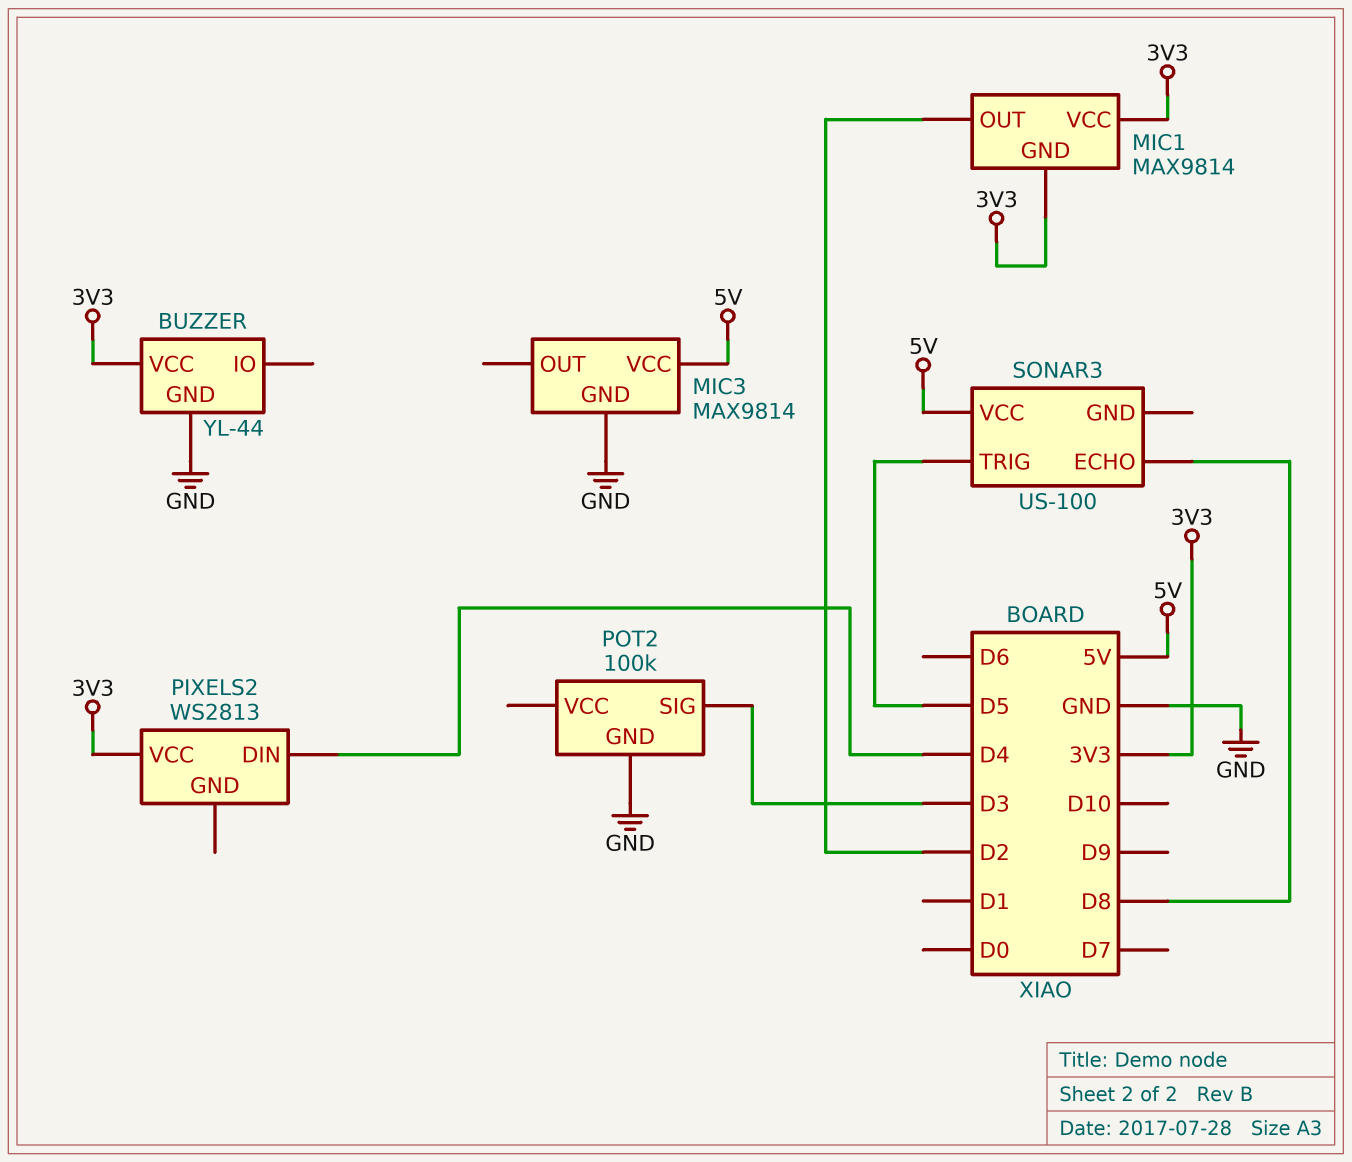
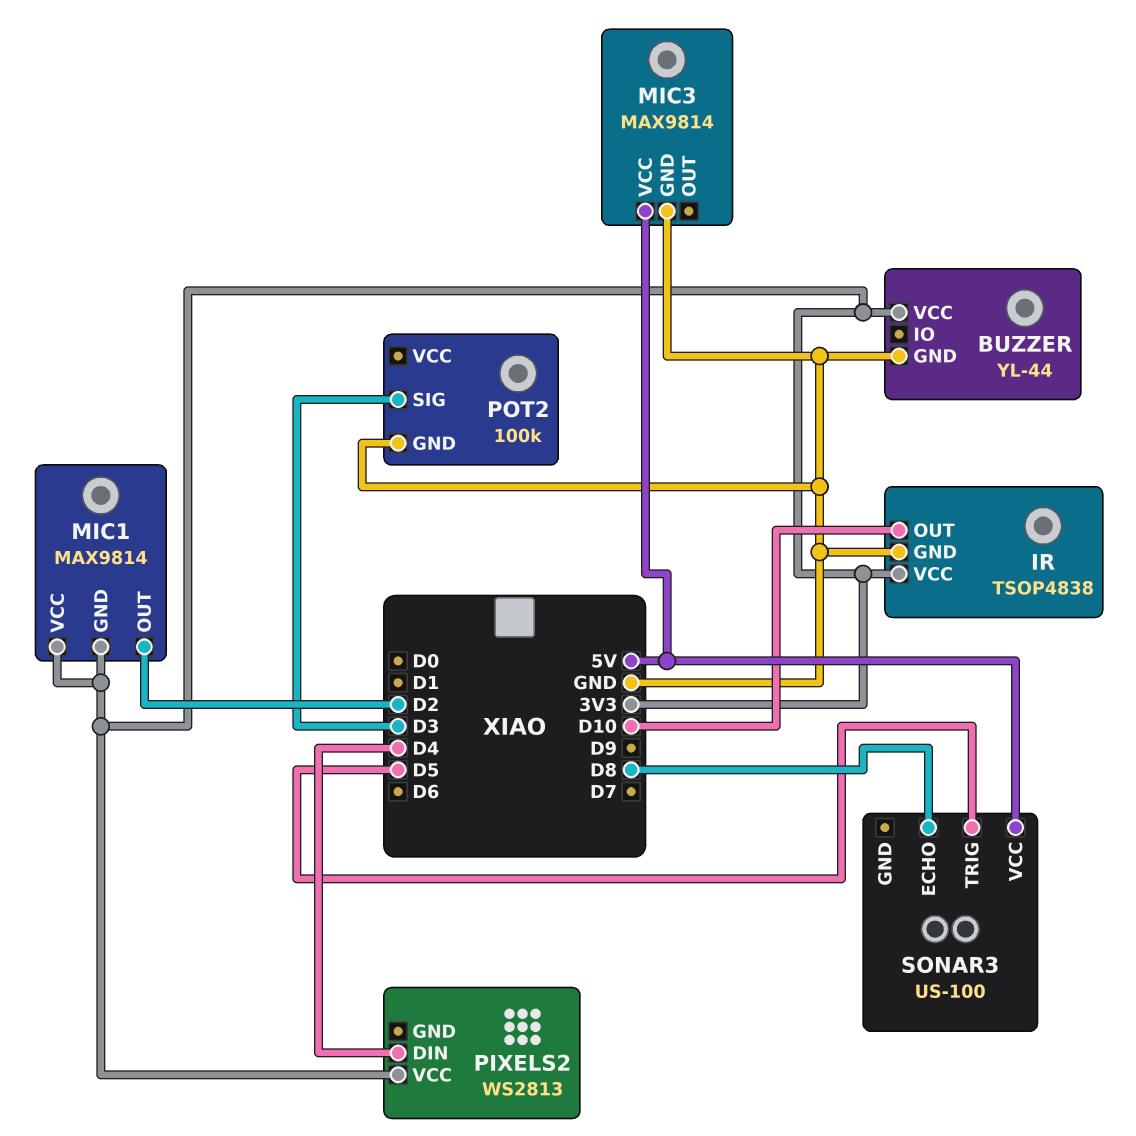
IR: none -> TSOP4838
IR pin GND: none -> GND
IR pin OUT: none -> D10
IR pin VCC: none -> 3V3

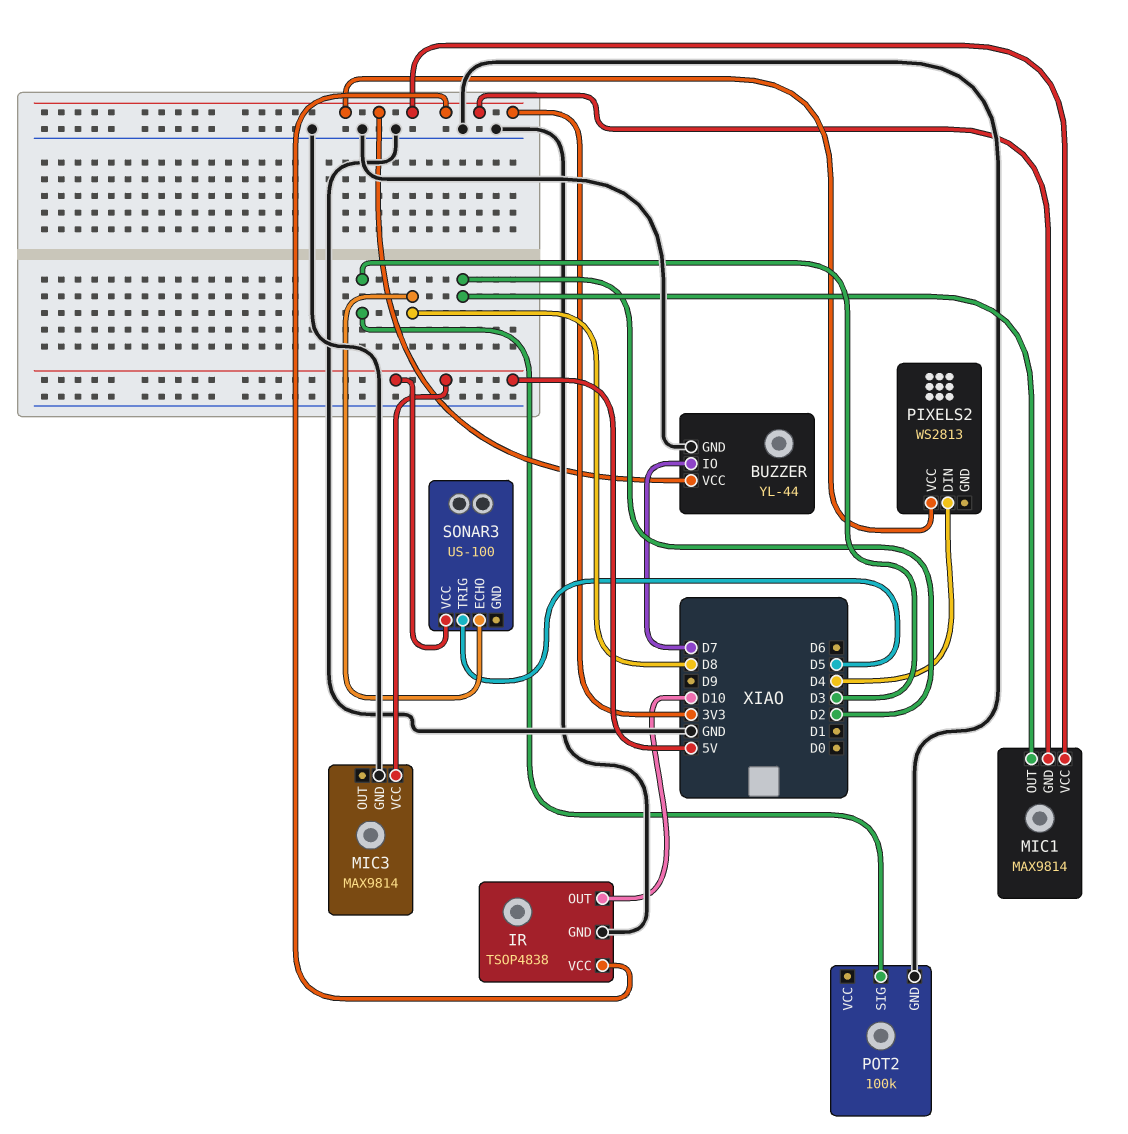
BUZZER pin IO: none -> D7

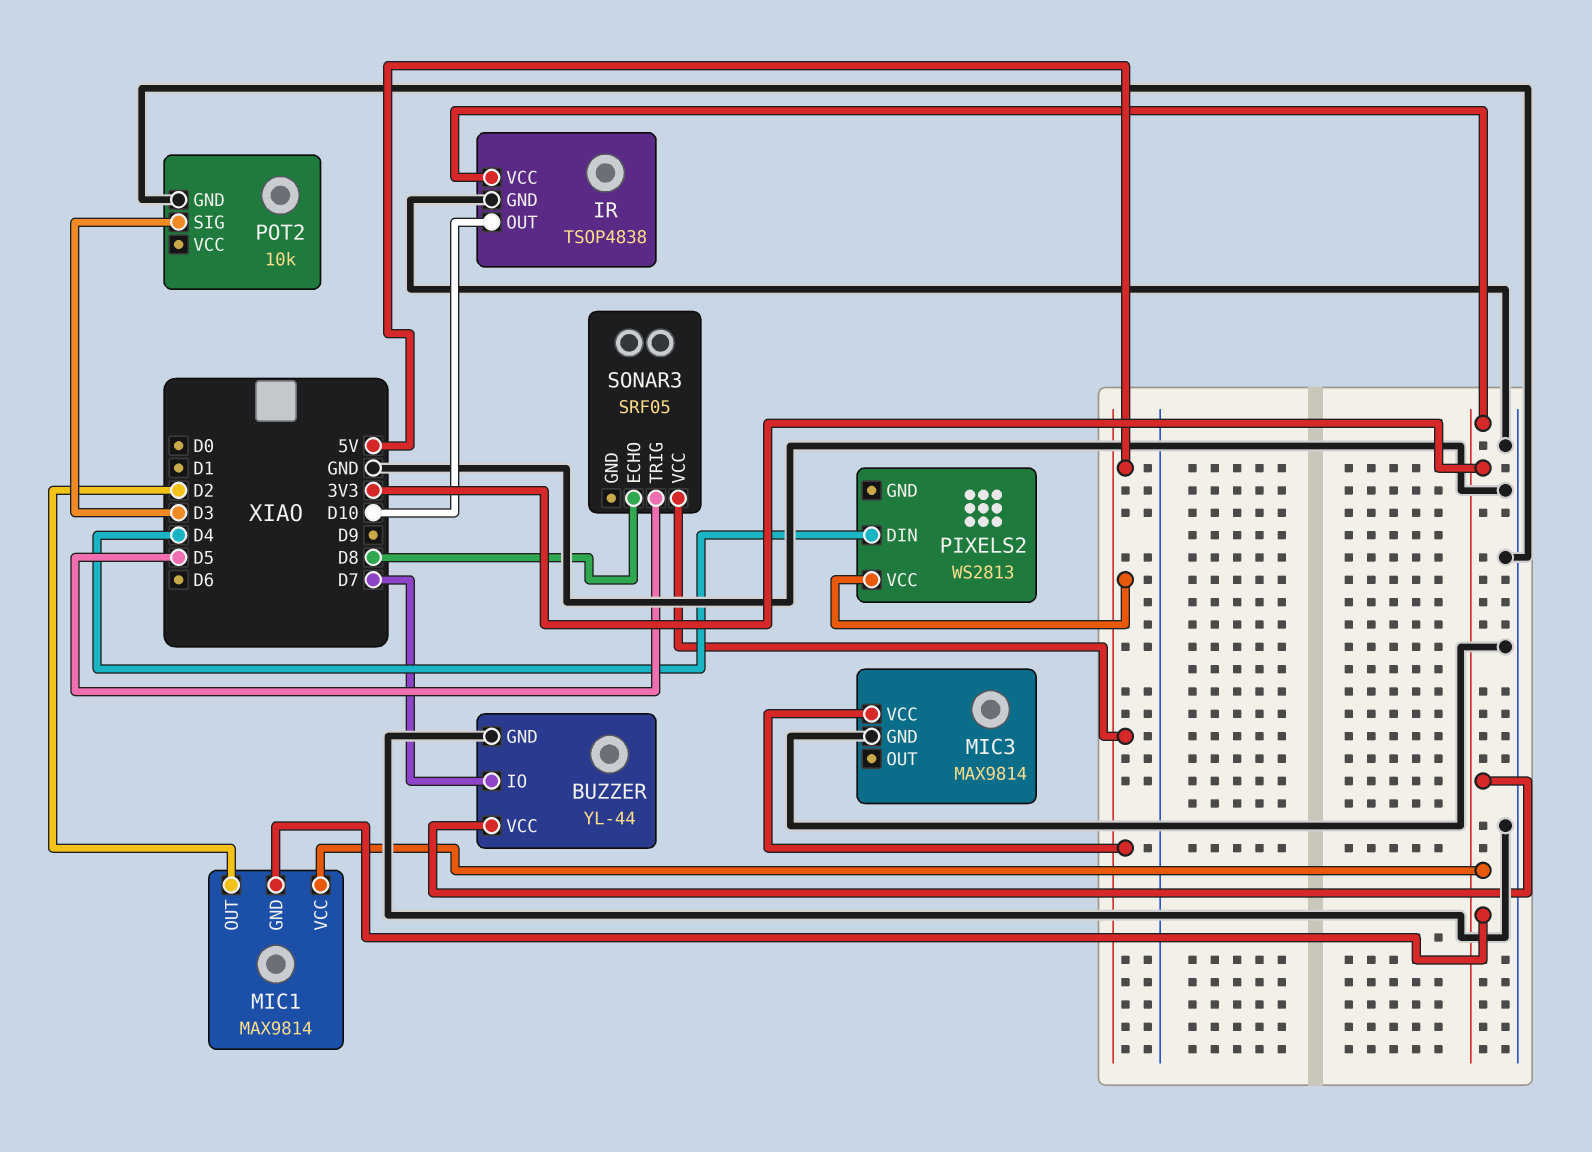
PIXELS2 pin VCC: 3V3 -> 5V
POT2: 100k -> 10k
SONAR3: US-100 -> SRF05

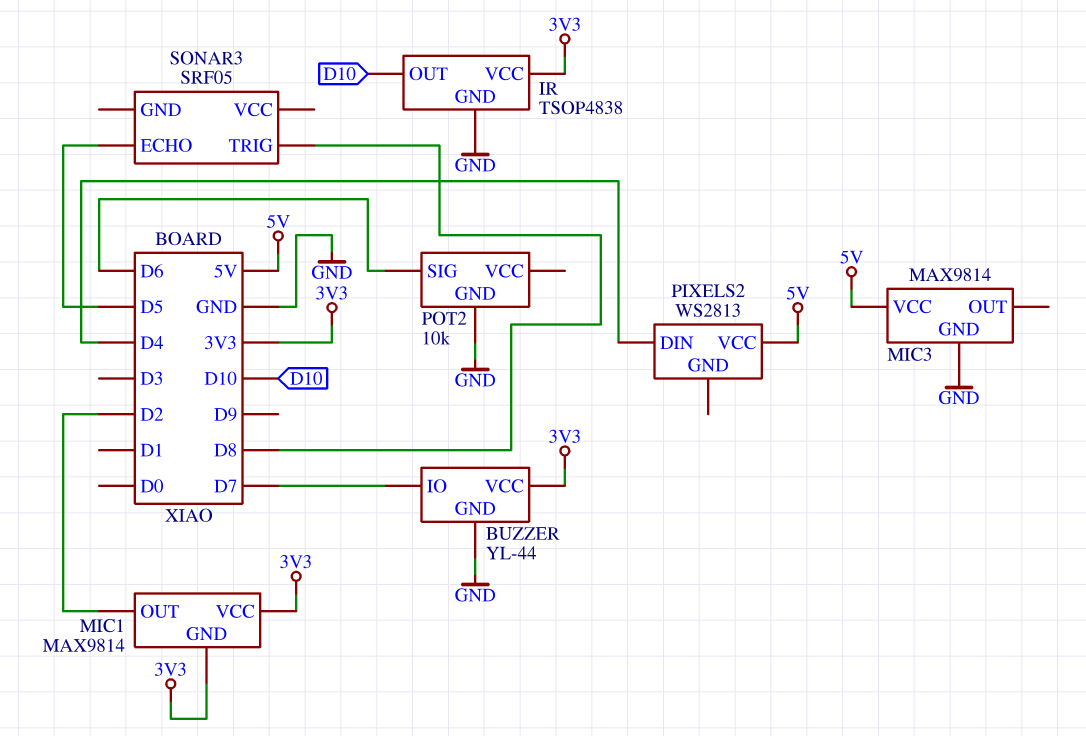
POT2 pin SIG: D3 -> D6
SONAR3 pin ECHO: D8 -> D5
SONAR3 pin TRIG: D5 -> D8
SONAR3 pin VCC: 5V -> none

